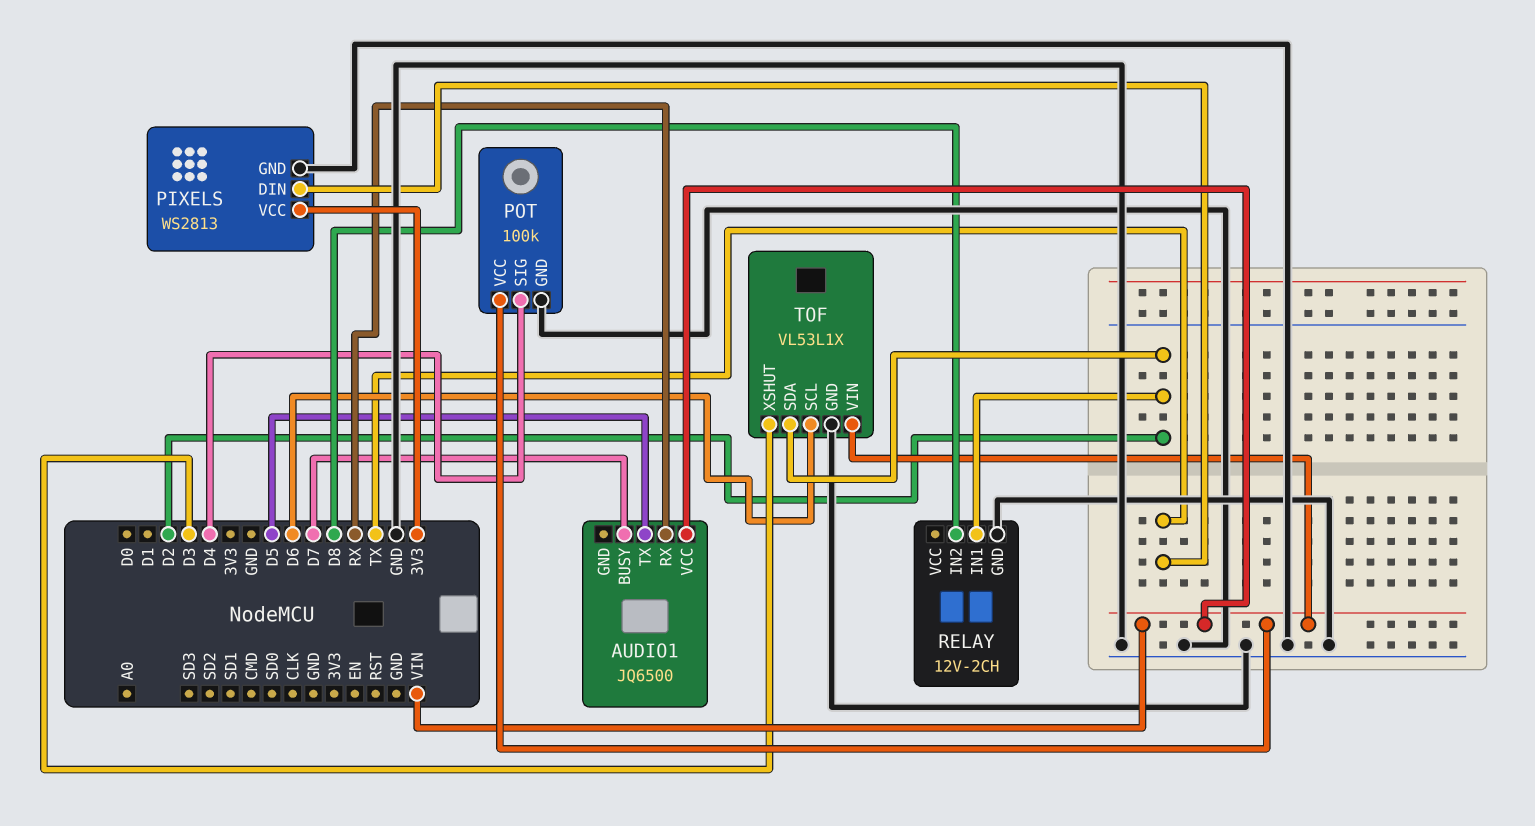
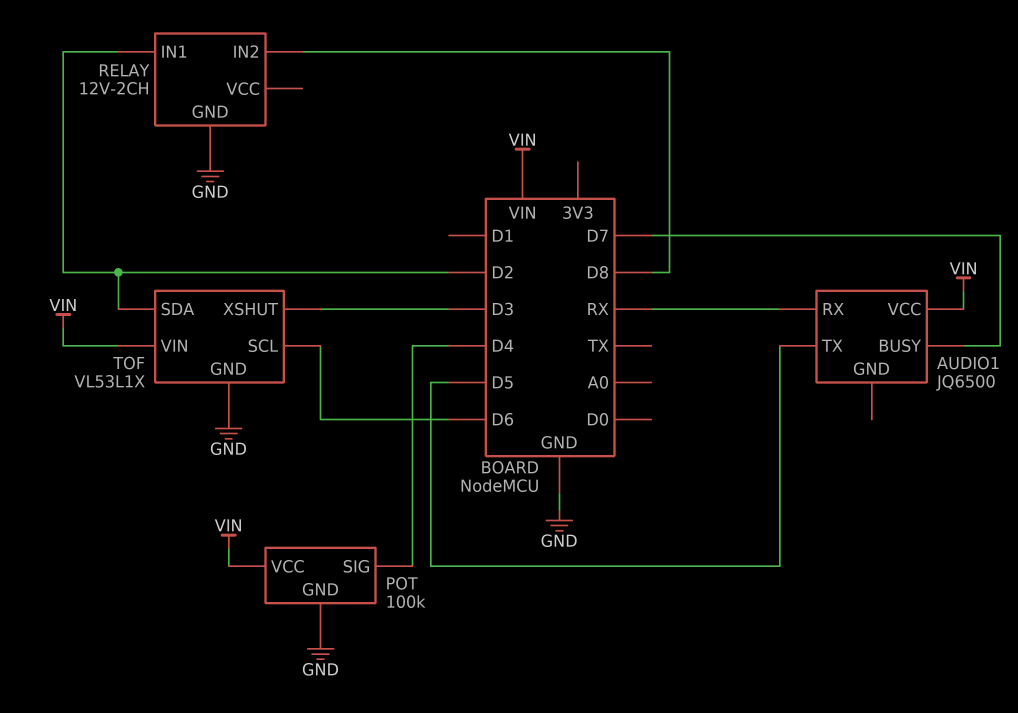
PIXELS: WS2813 -> none
PIXELS pin DIN: TX -> none
PIXELS pin GND: GND -> none
PIXELS pin VCC: 3V3 -> none

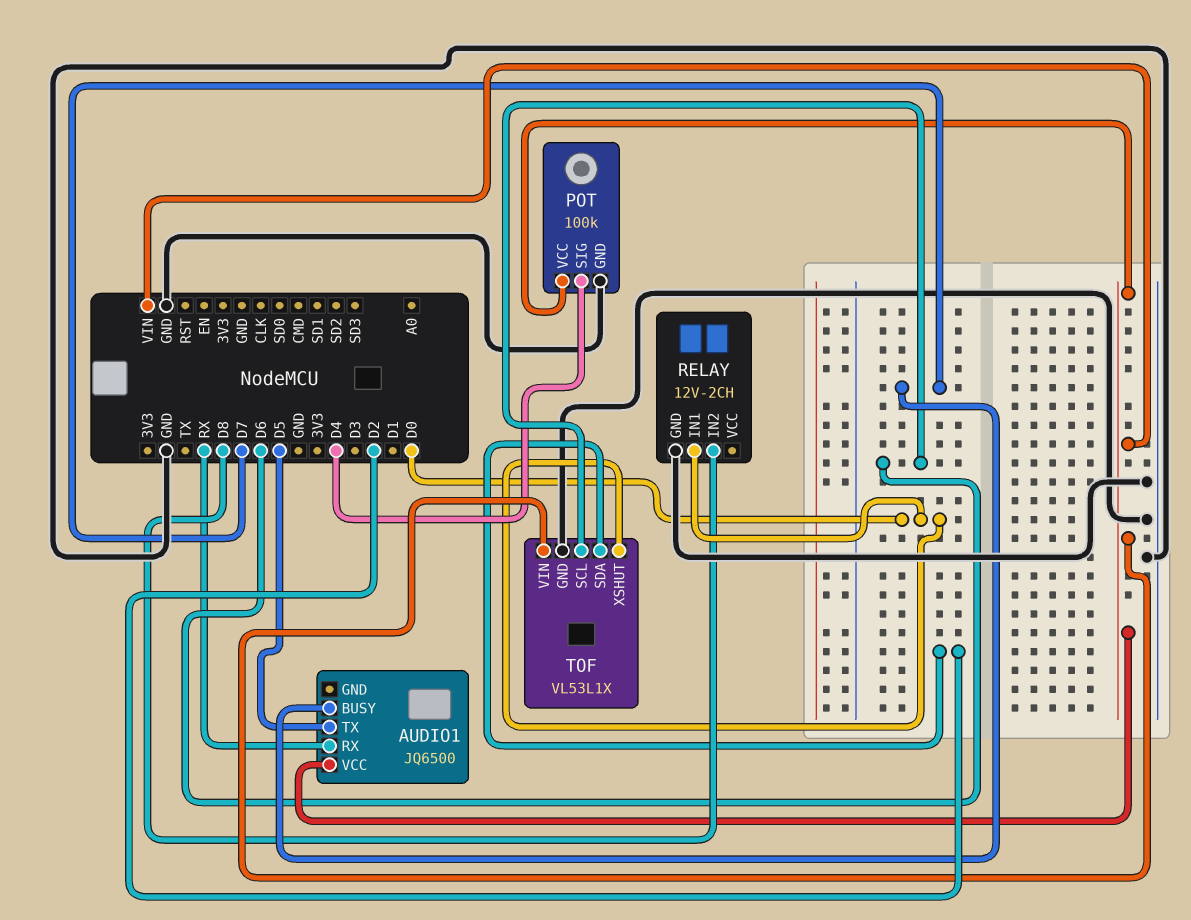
RELAY pin IN1: D2 -> D0
TOF pin XSHUT: D3 -> D0

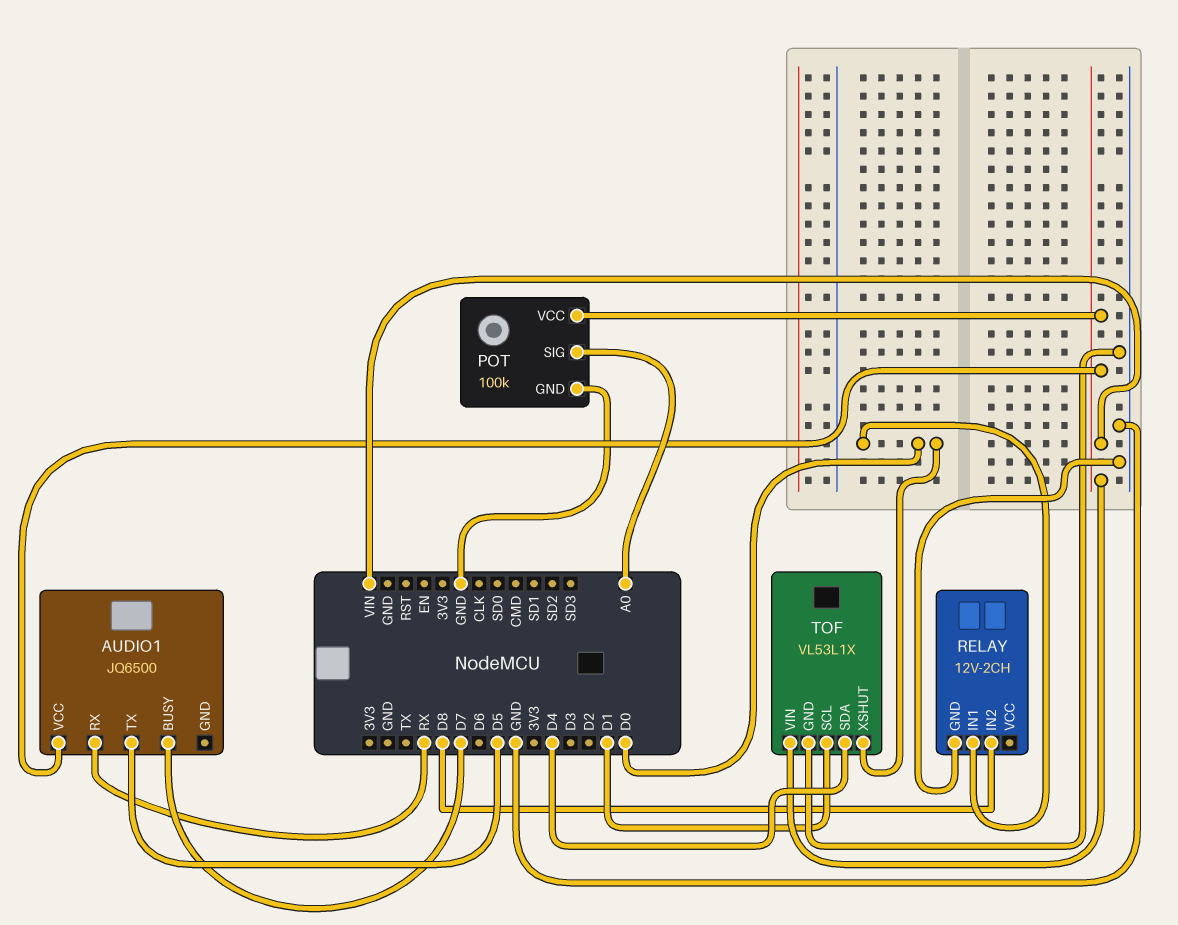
POT pin SIG: D4 -> A0
TOF pin SCL: D6 -> D1
TOF pin SDA: D2 -> D4

